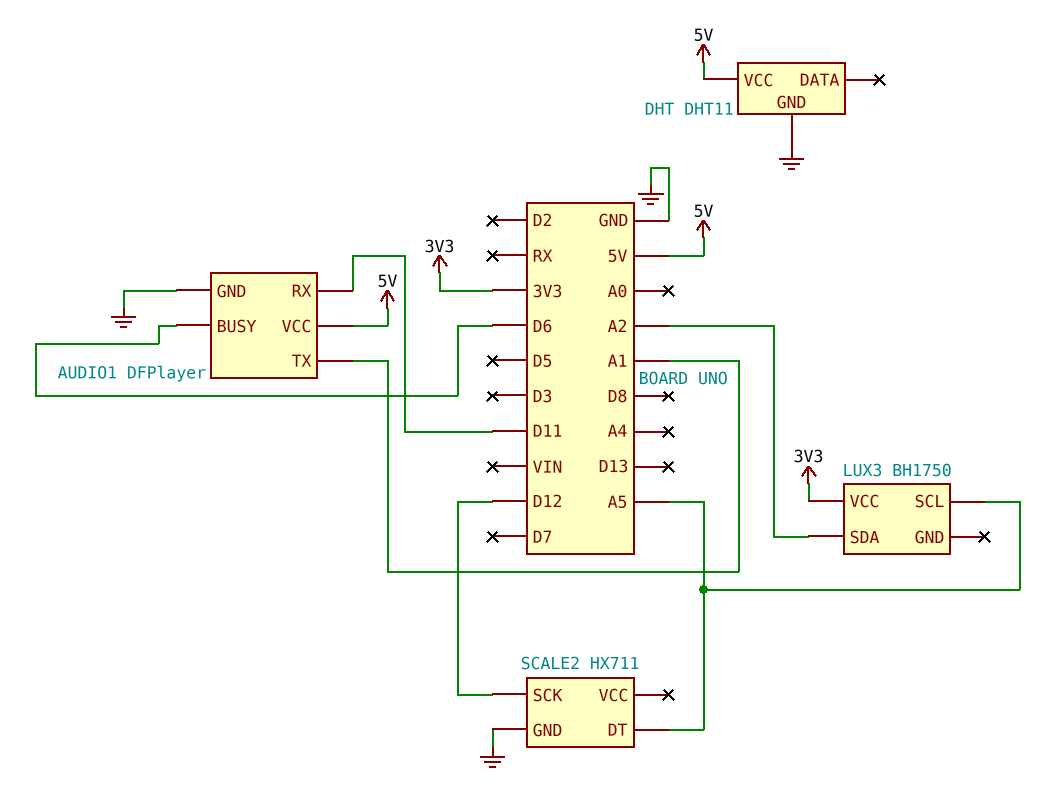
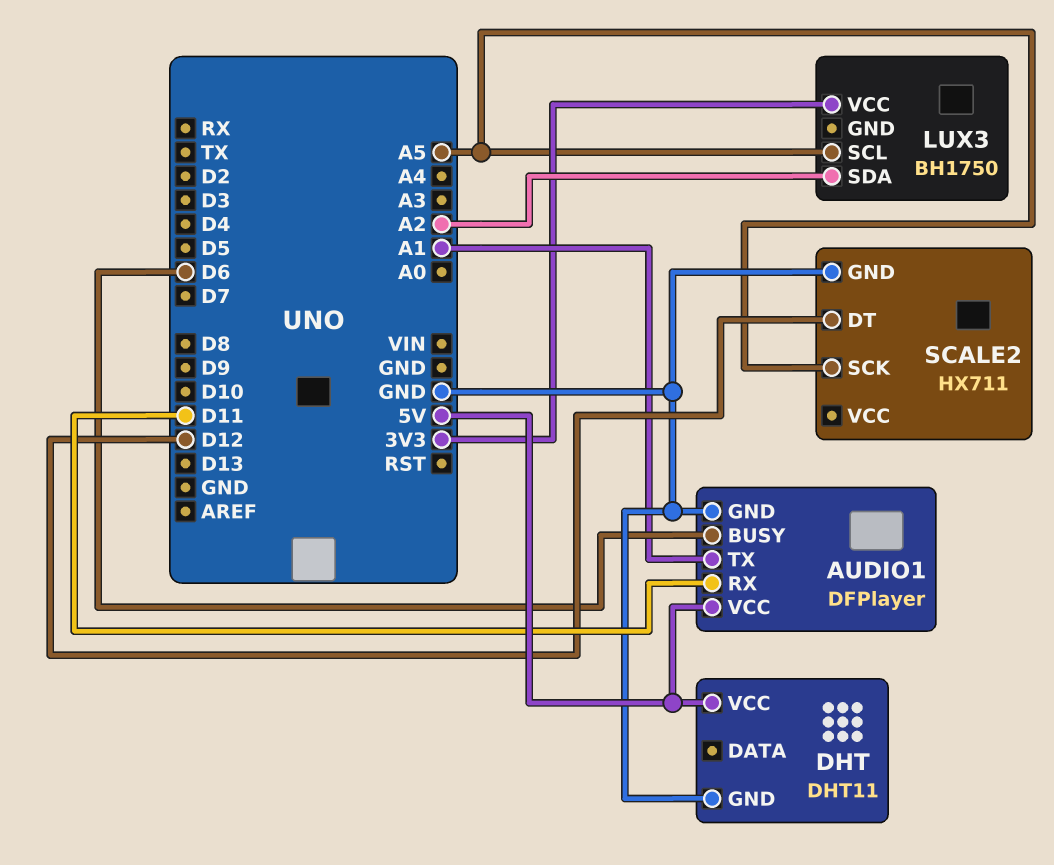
SCALE2 pin DT: A5 -> D12
SCALE2 pin SCK: D12 -> A5

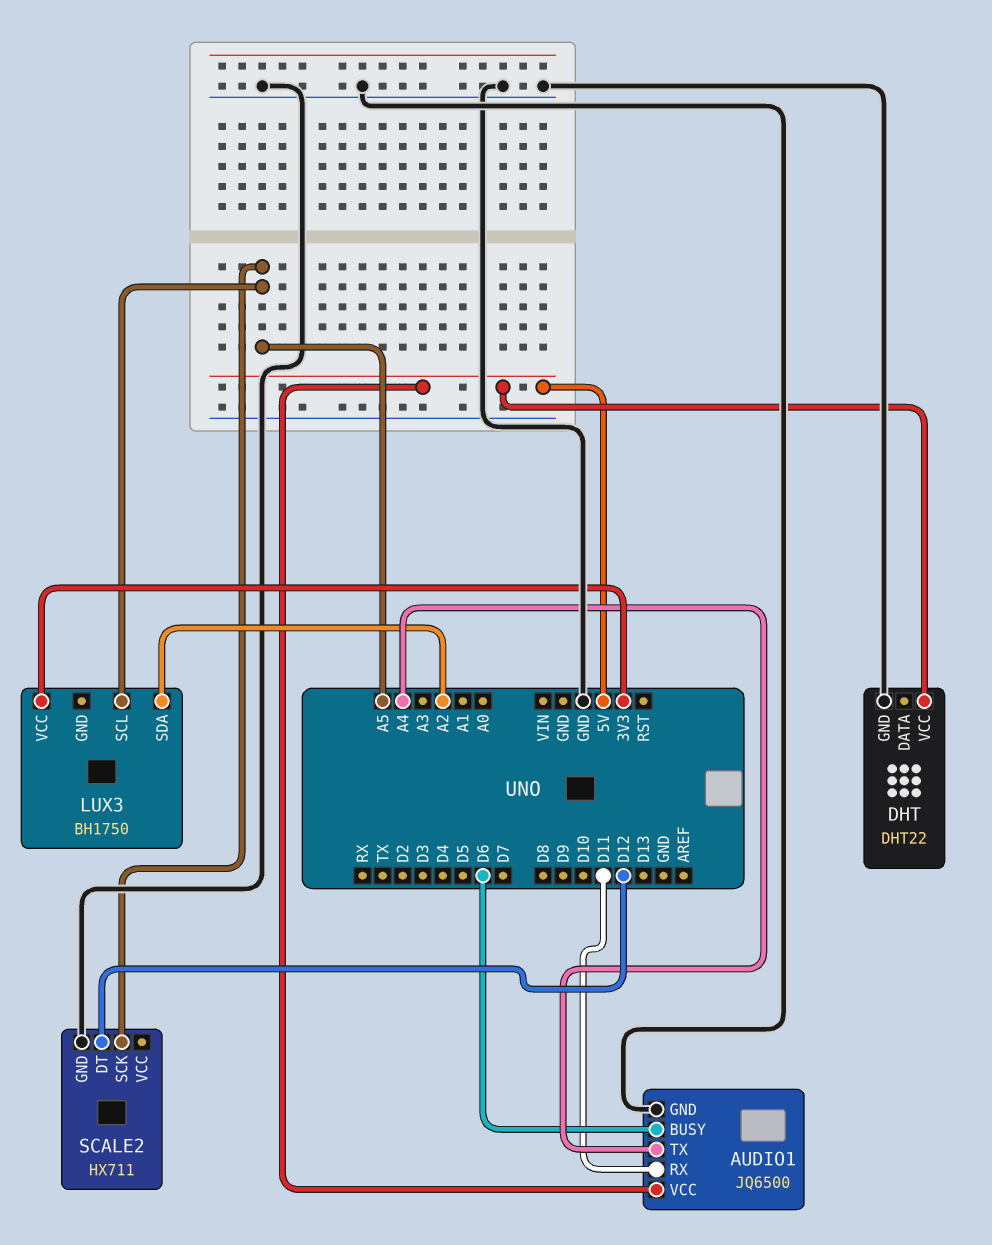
AUDIO1: DFPlayer -> JQ6500
AUDIO1 pin TX: A1 -> A4
DHT: DHT11 -> DHT22

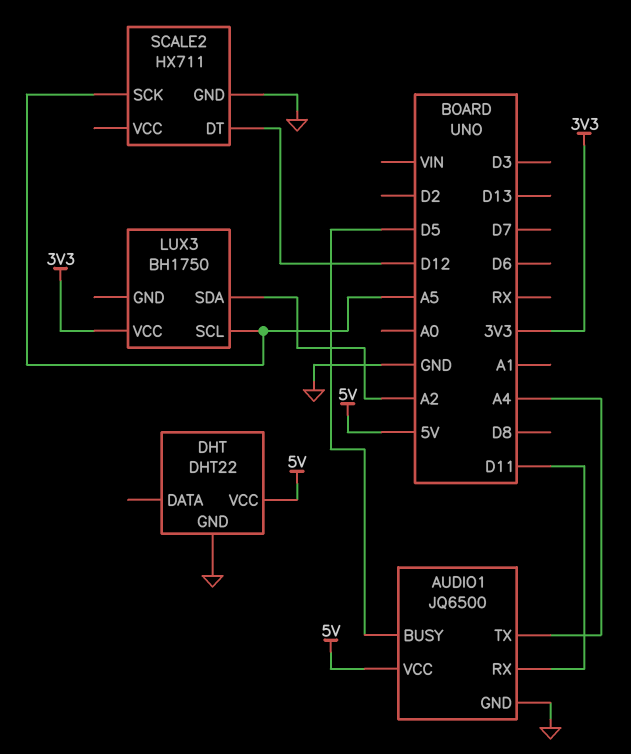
AUDIO1 pin BUSY: D6 -> D5

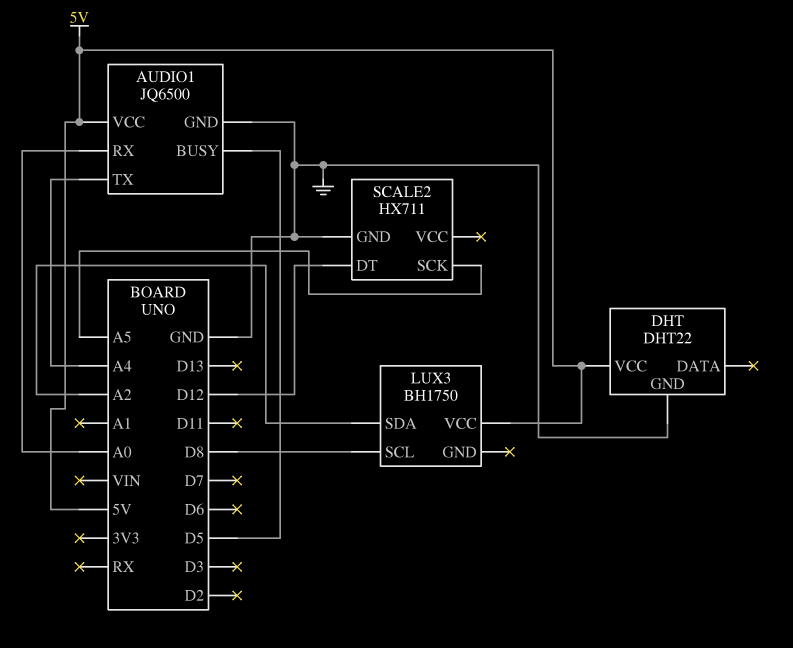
AUDIO1 pin RX: D11 -> A0
LUX3 pin SCL: A5 -> D8
LUX3 pin VCC: 3V3 -> 5V

